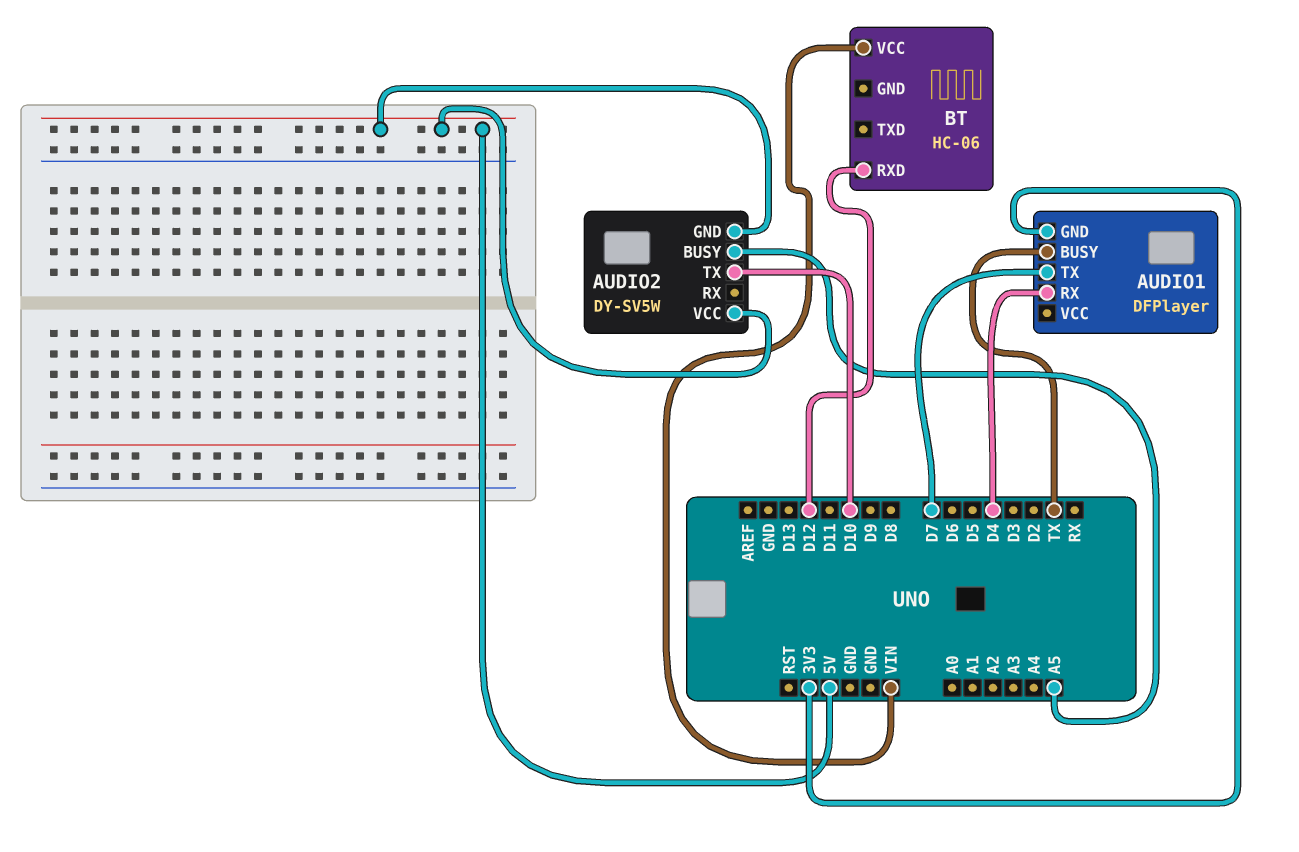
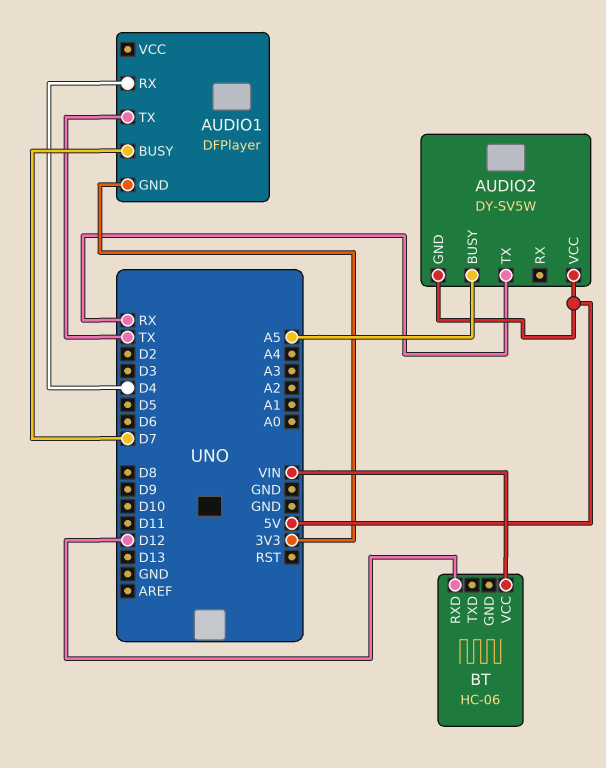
AUDIO1 pin BUSY: TX -> D7
AUDIO1 pin TX: D7 -> TX
AUDIO2 pin TX: D10 -> RX

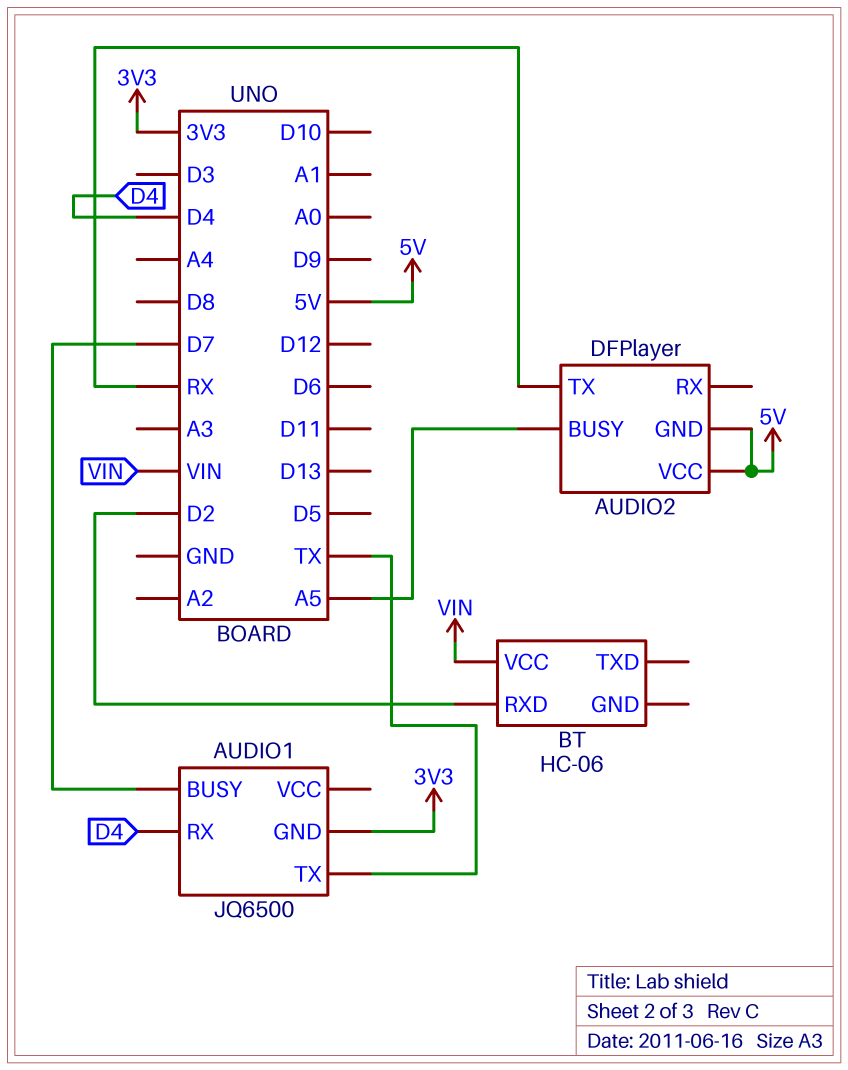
AUDIO1: DFPlayer -> JQ6500
AUDIO2: DY-SV5W -> DFPlayer
BT pin RXD: D12 -> D2

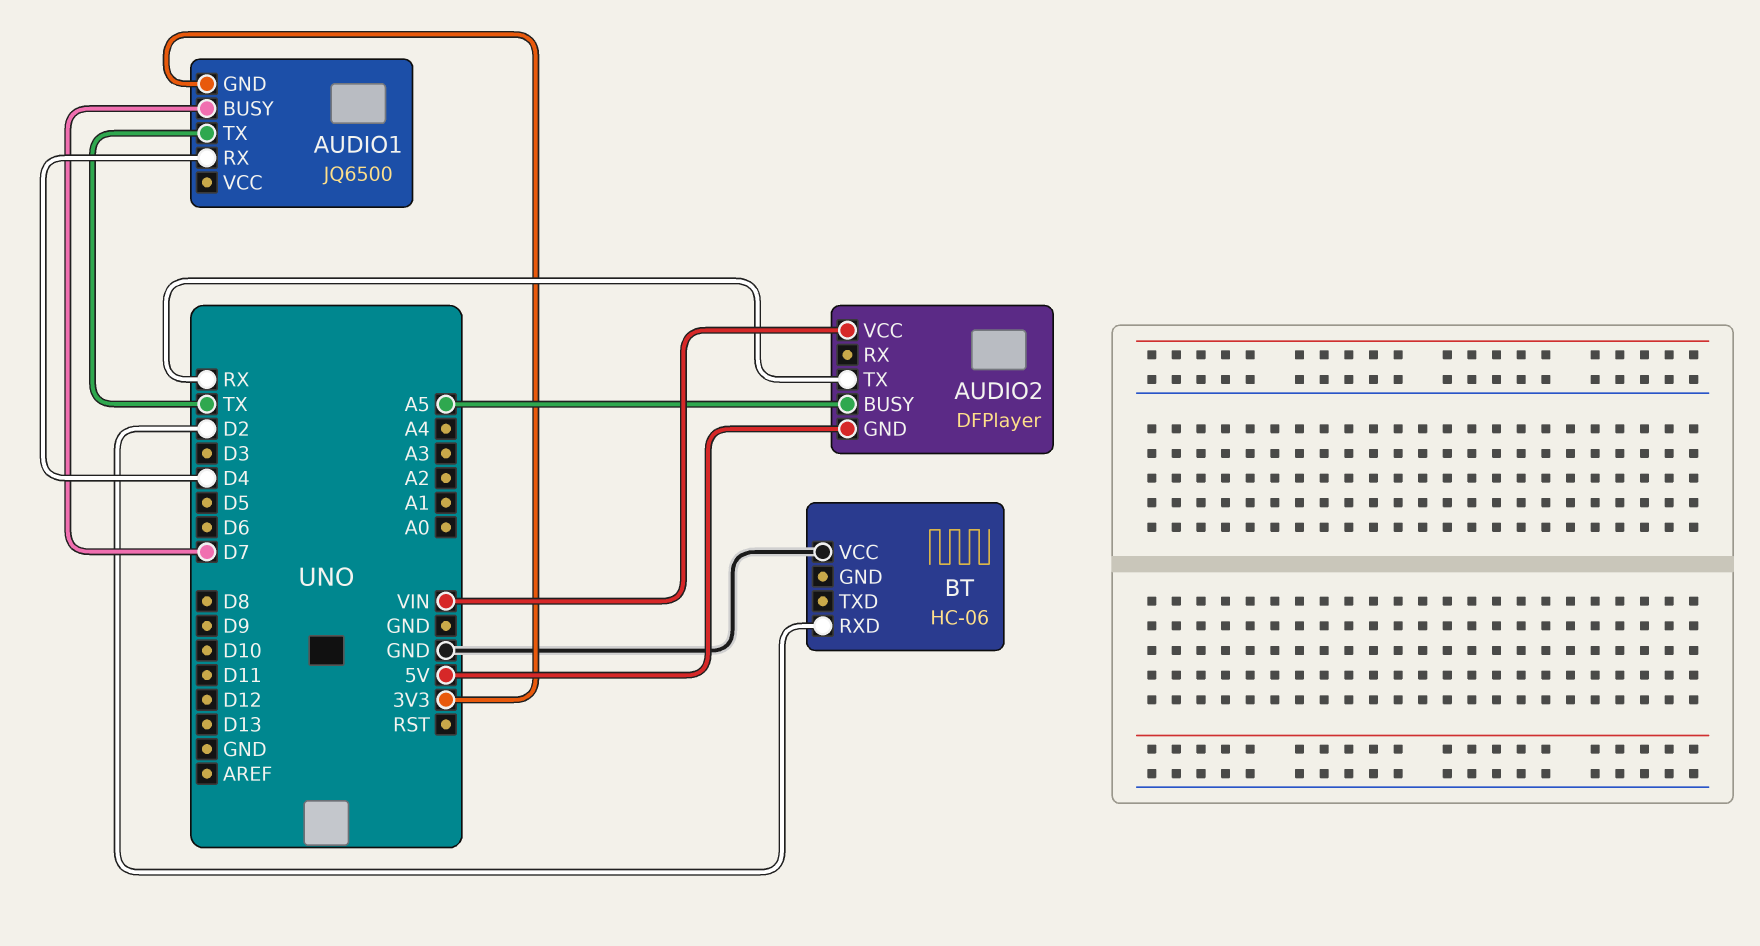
AUDIO2 pin VCC: 5V -> VIN
BT pin VCC: VIN -> GND

